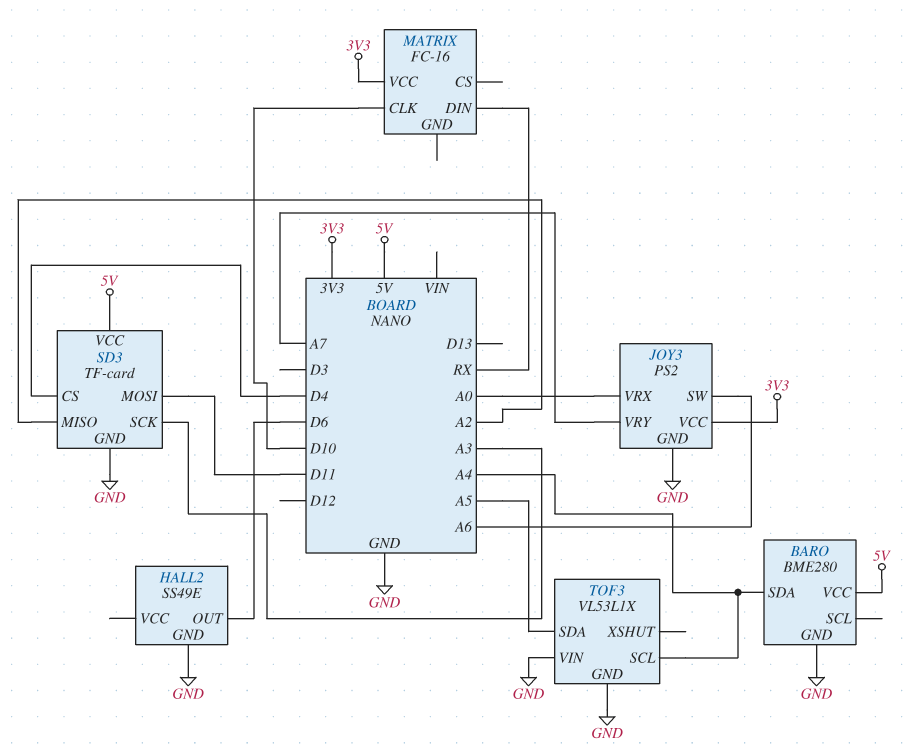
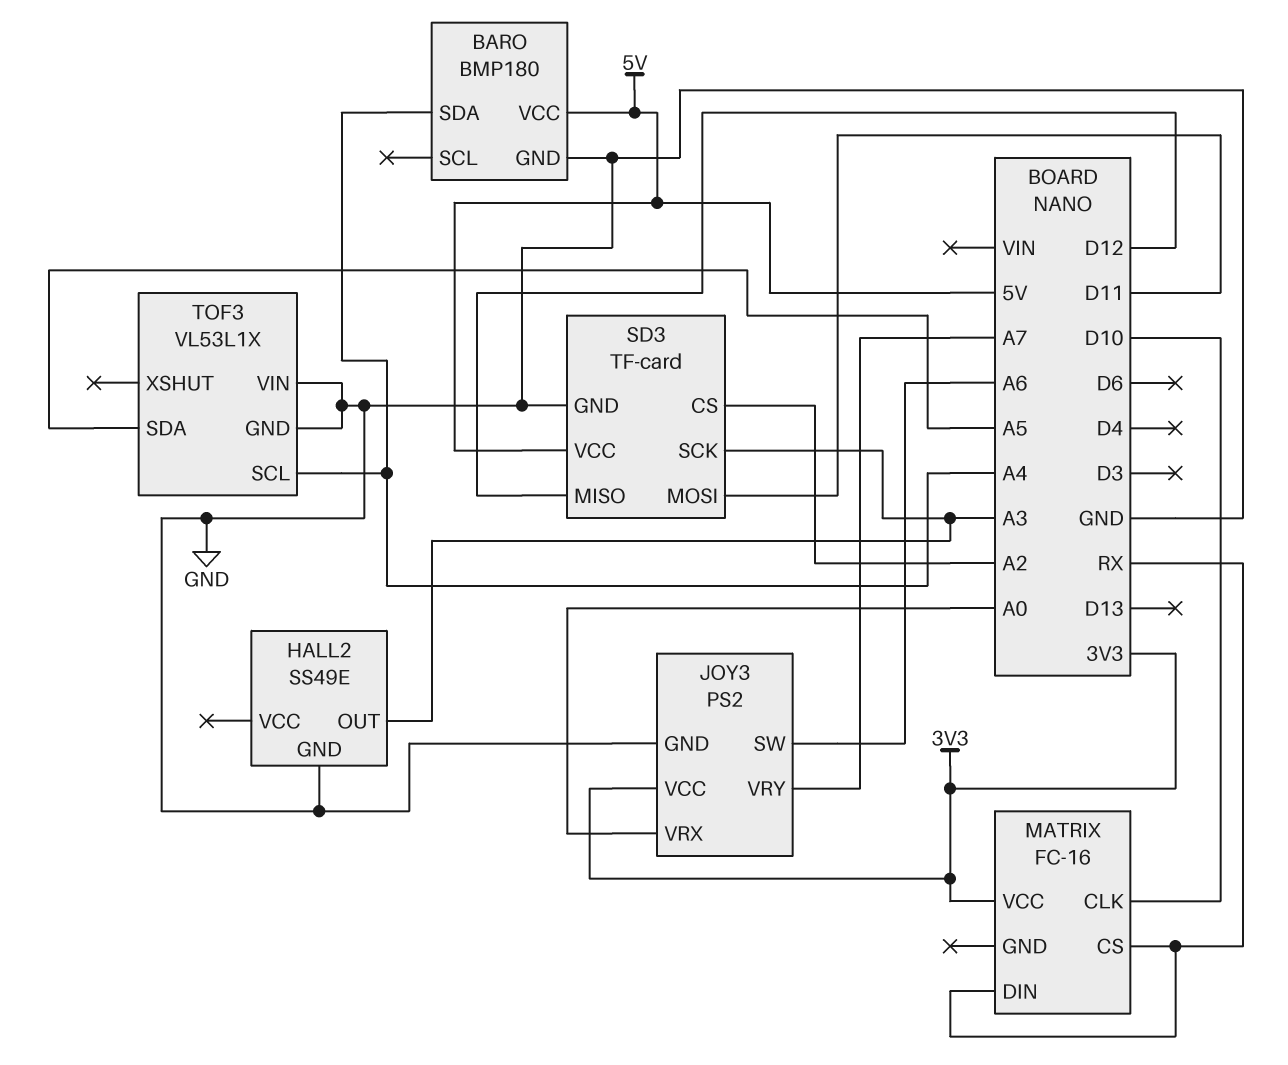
BARO: BME280 -> BMP180
HALL2 pin OUT: D6 -> A3
MATRIX pin CS: none -> RX
SD3 pin CS: D4 -> A2
SD3 pin MISO: A2 -> D12

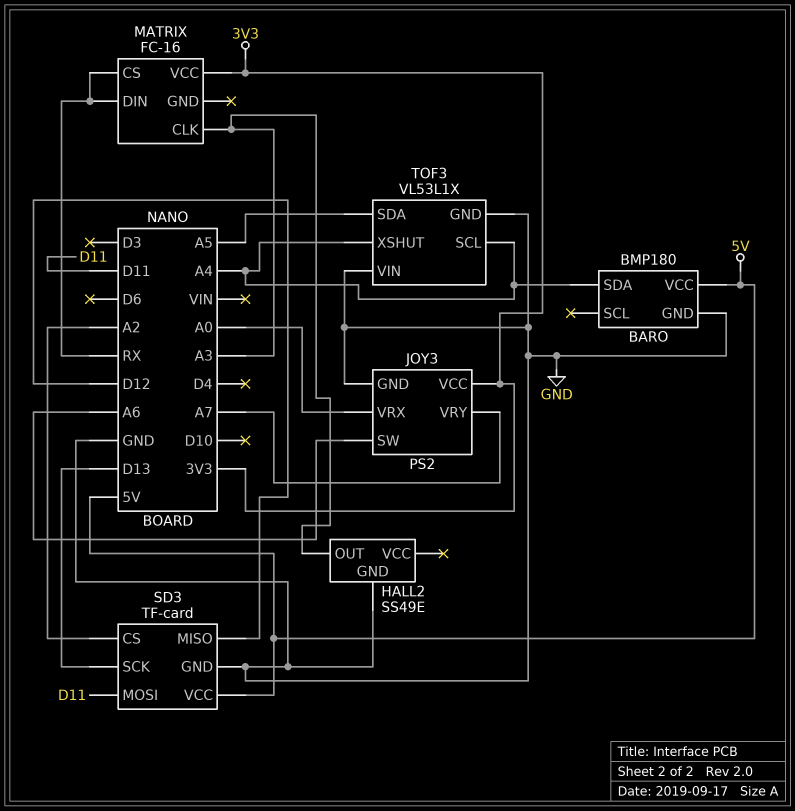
MATRIX pin CLK: D10 -> A3
SD3 pin SCK: A3 -> D13
TOF3 pin XSHUT: none -> A4

